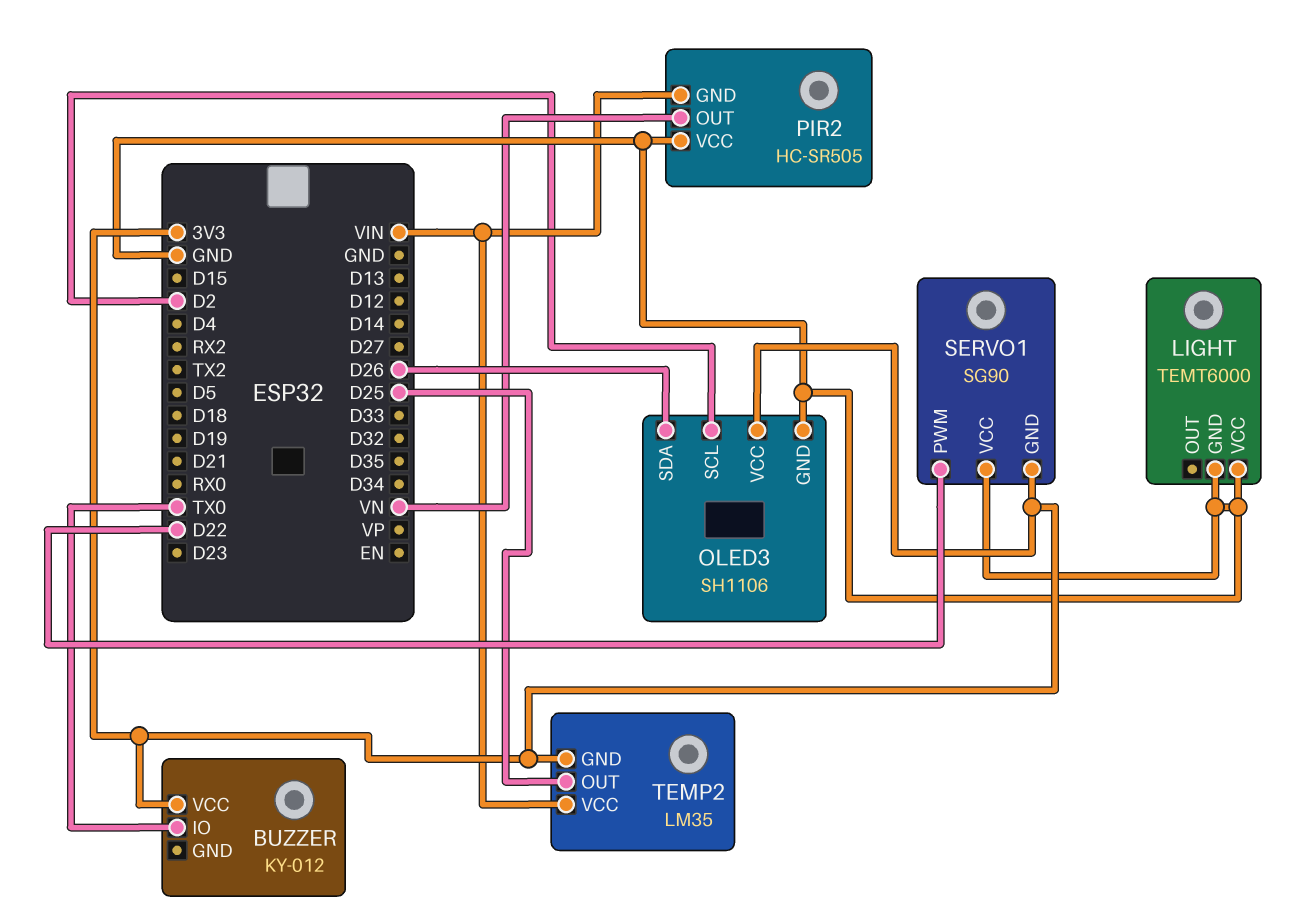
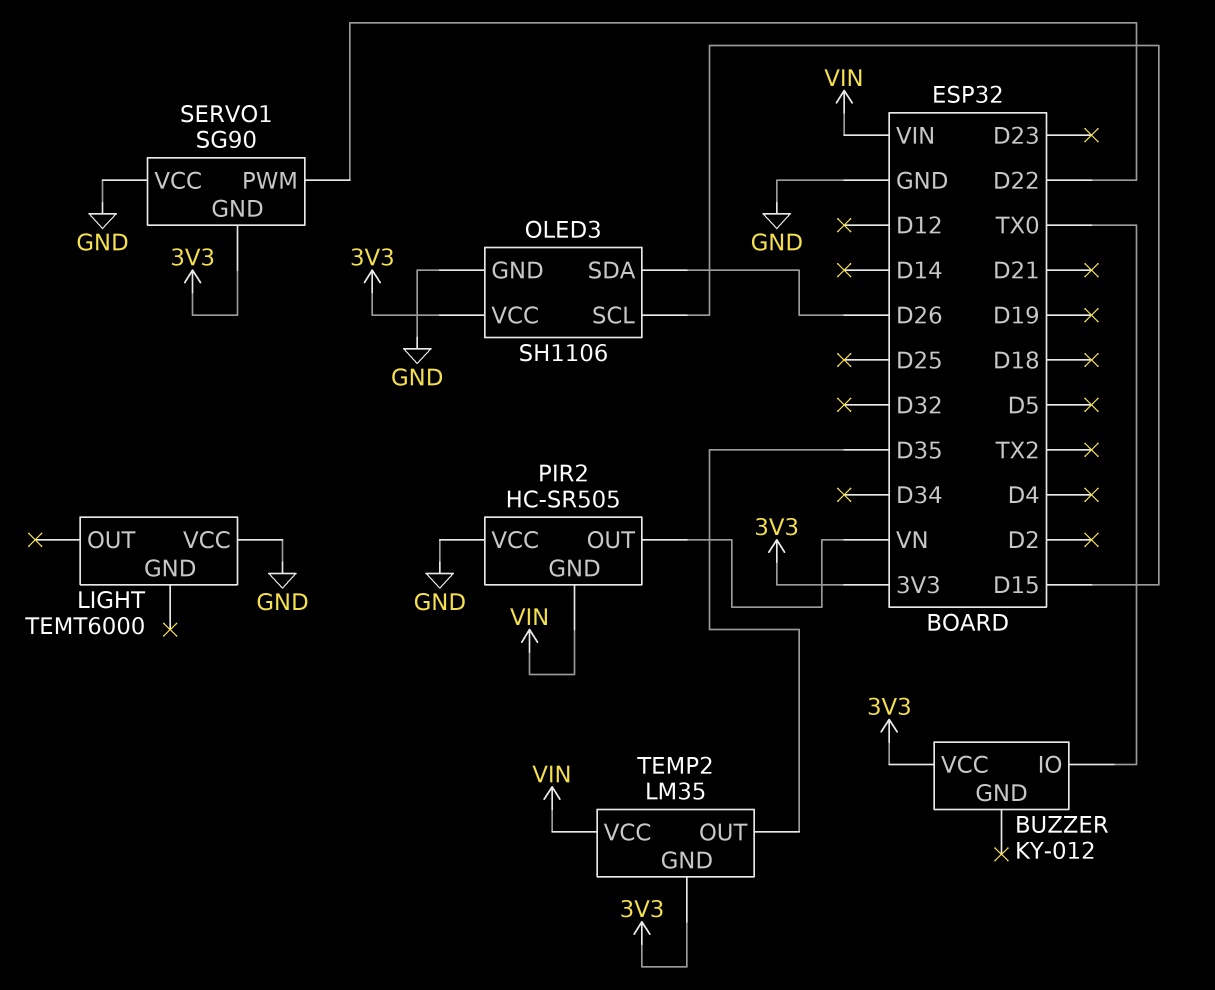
LIGHT pin GND: GND -> none
OLED3 pin SCL: D2 -> D15
TEMP2 pin OUT: D25 -> D35

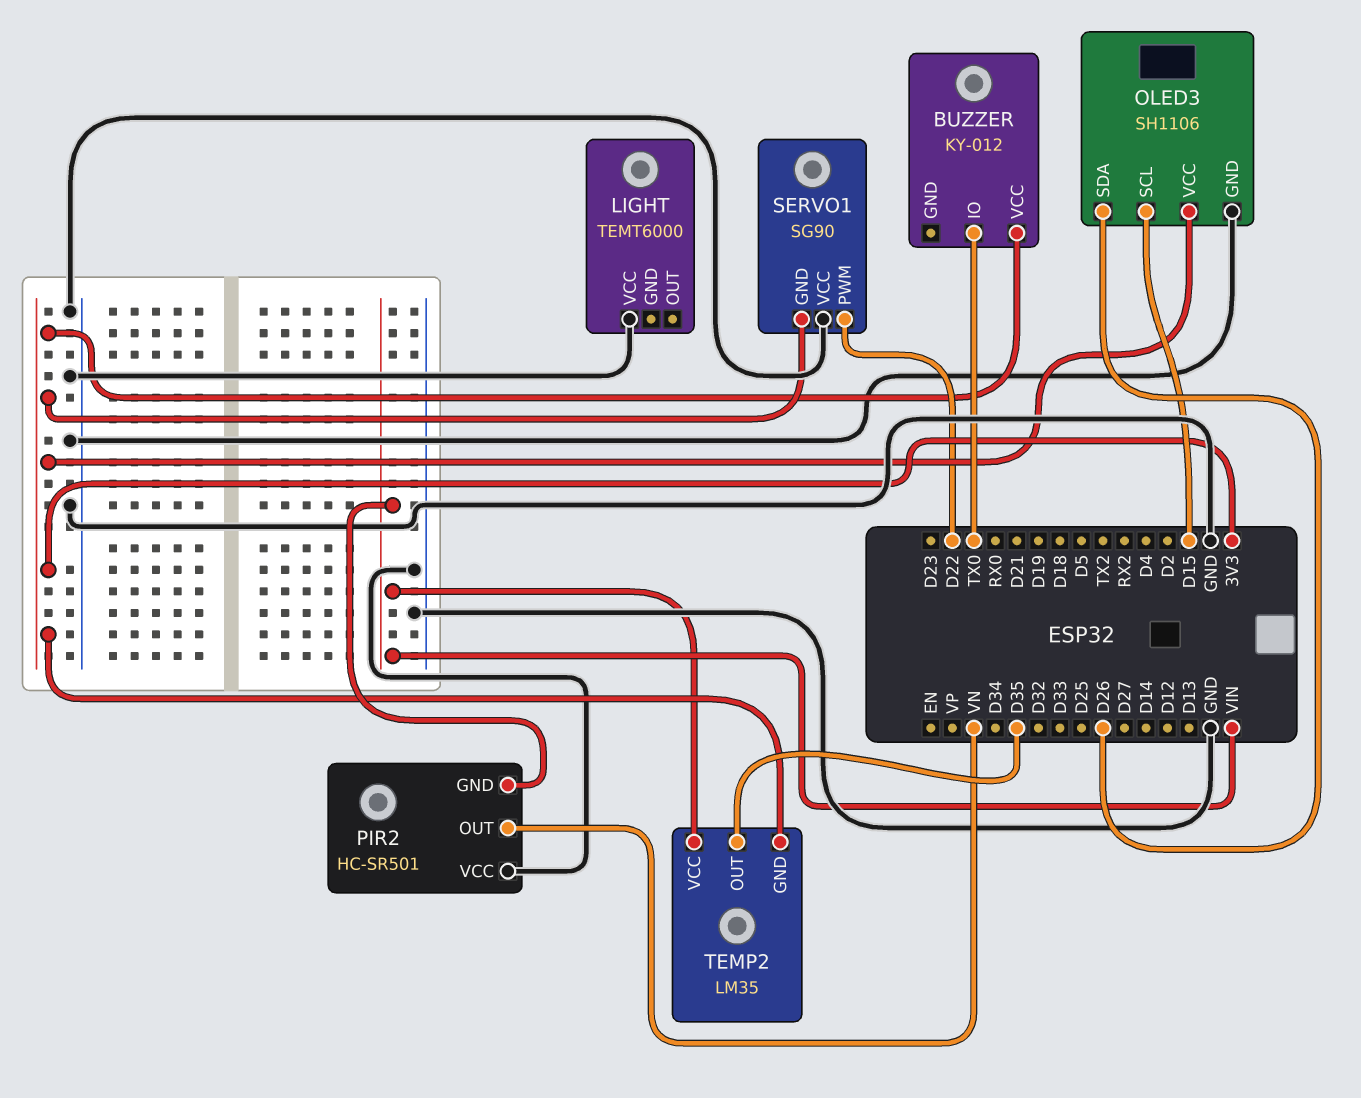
PIR2: HC-SR505 -> HC-SR501

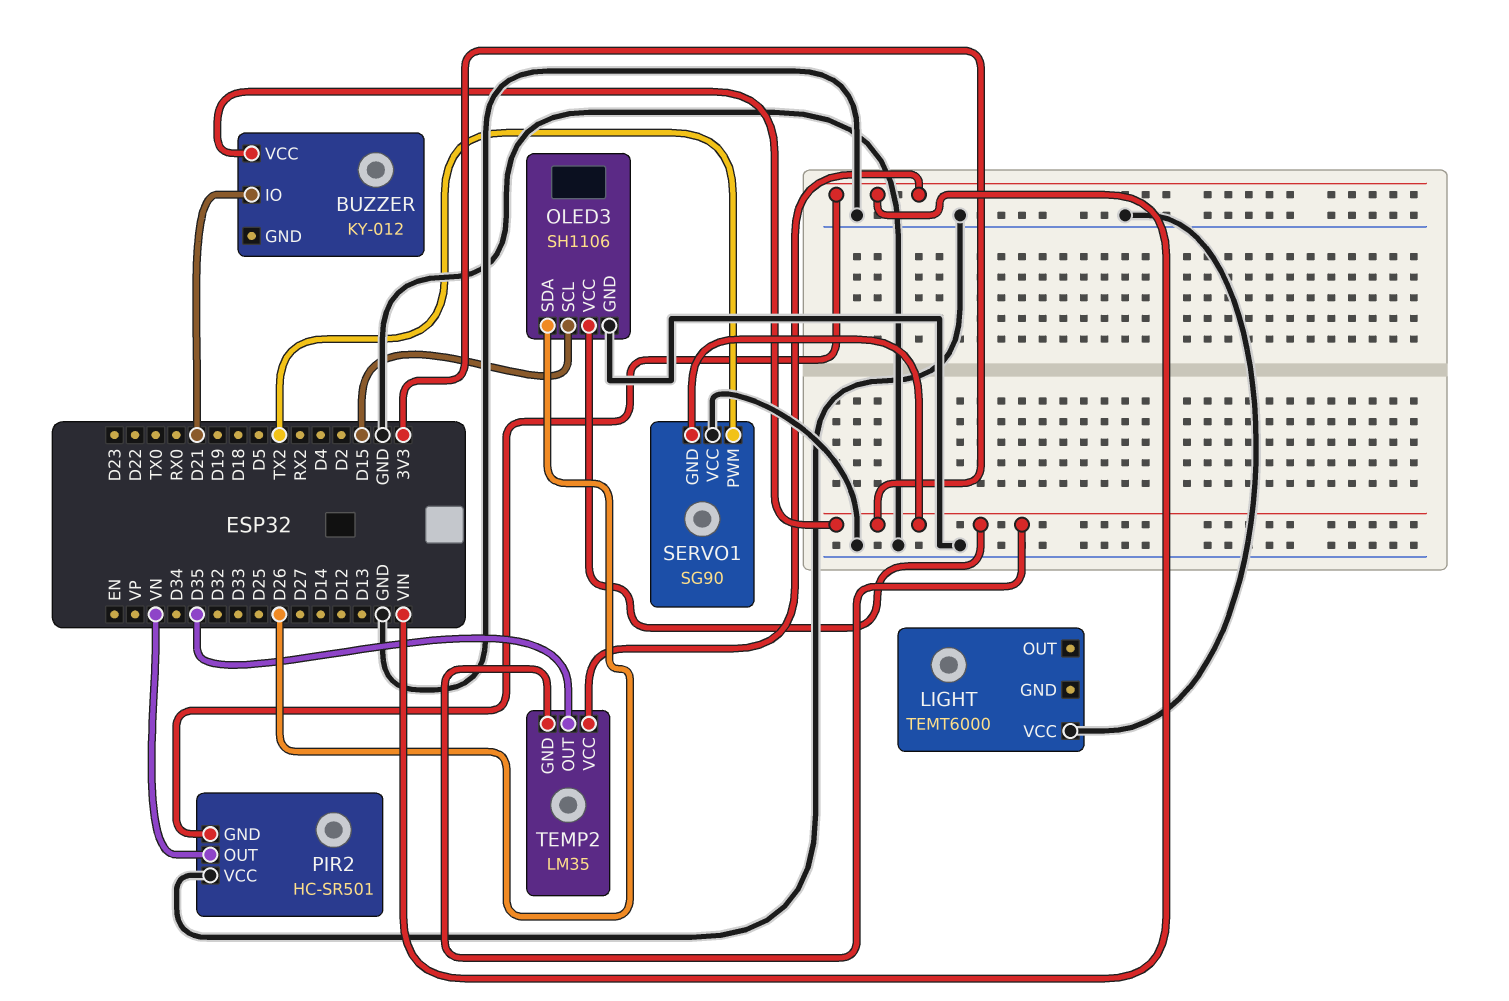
BUZZER pin IO: TX0 -> D21
SERVO1 pin PWM: D22 -> TX2

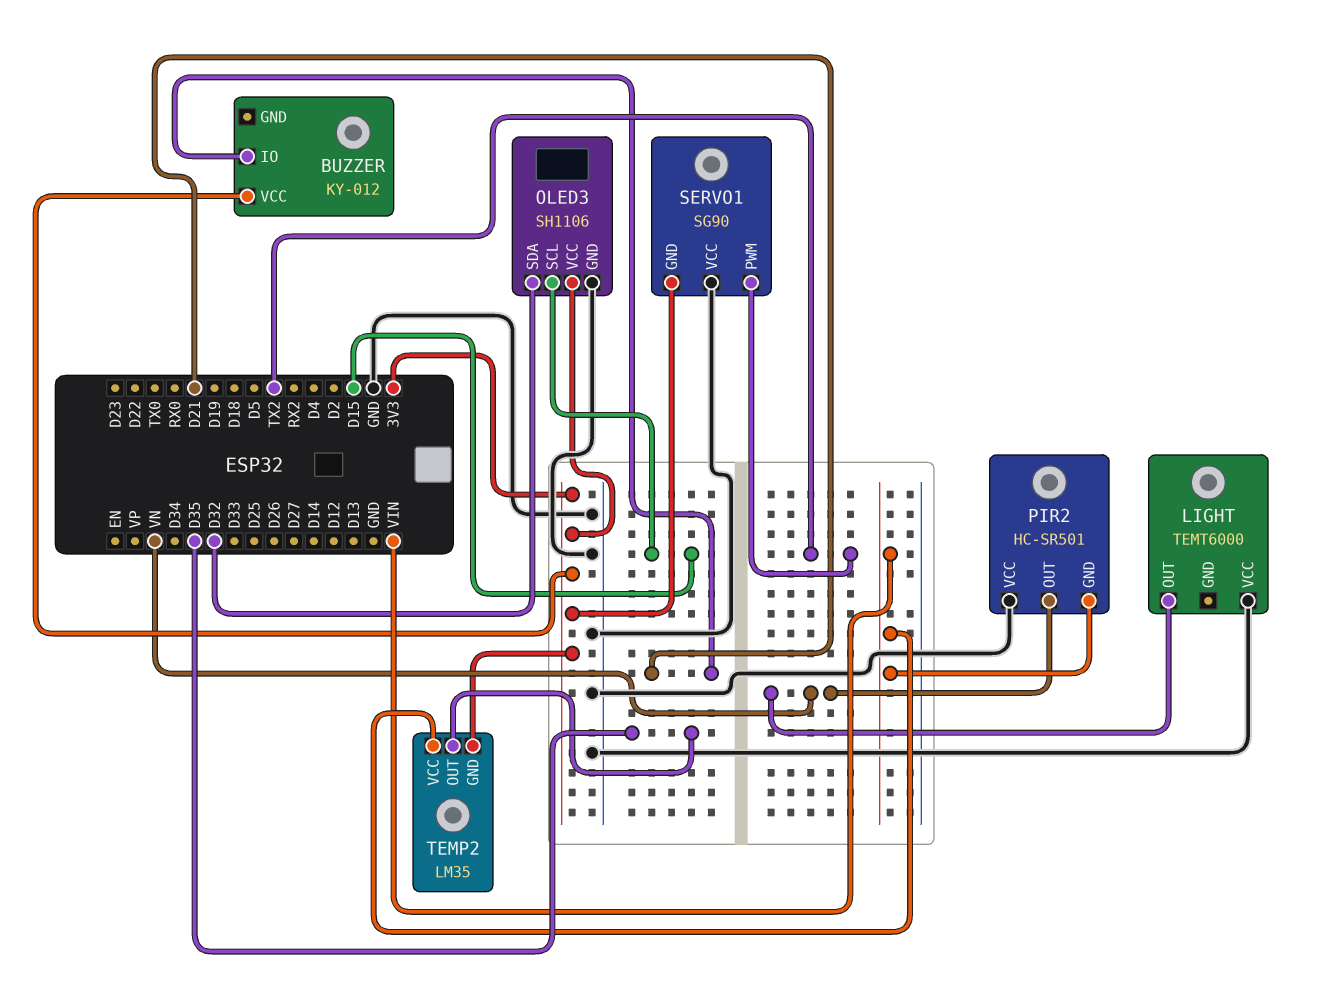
LIGHT pin OUT: none -> VN
OLED3 pin SDA: D26 -> D32

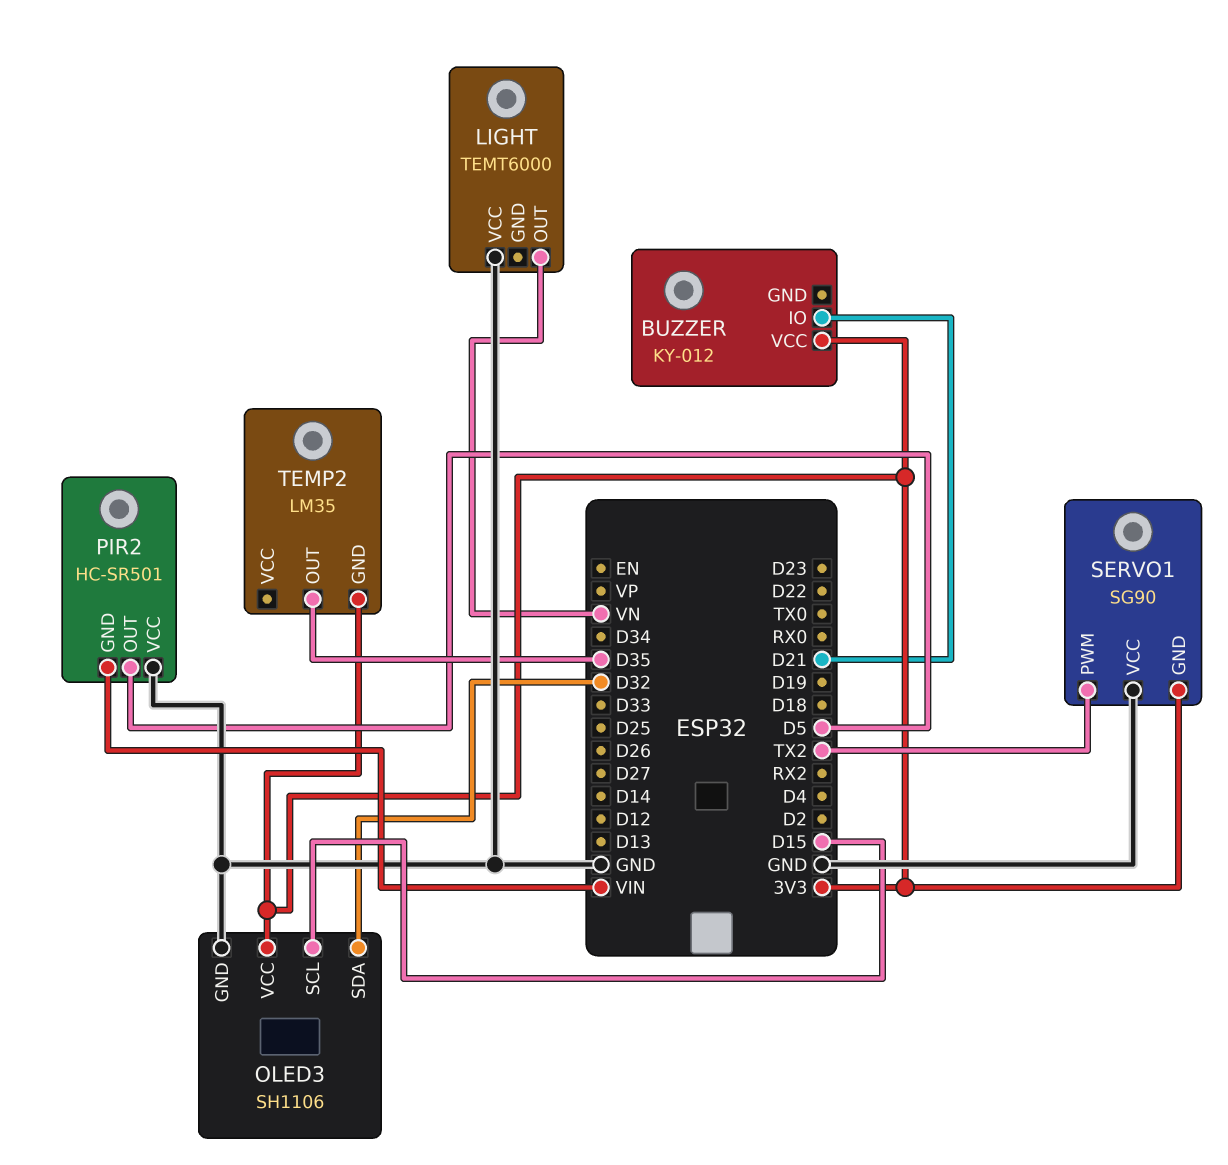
PIR2 pin OUT: VN -> D5
TEMP2 pin VCC: VIN -> none

